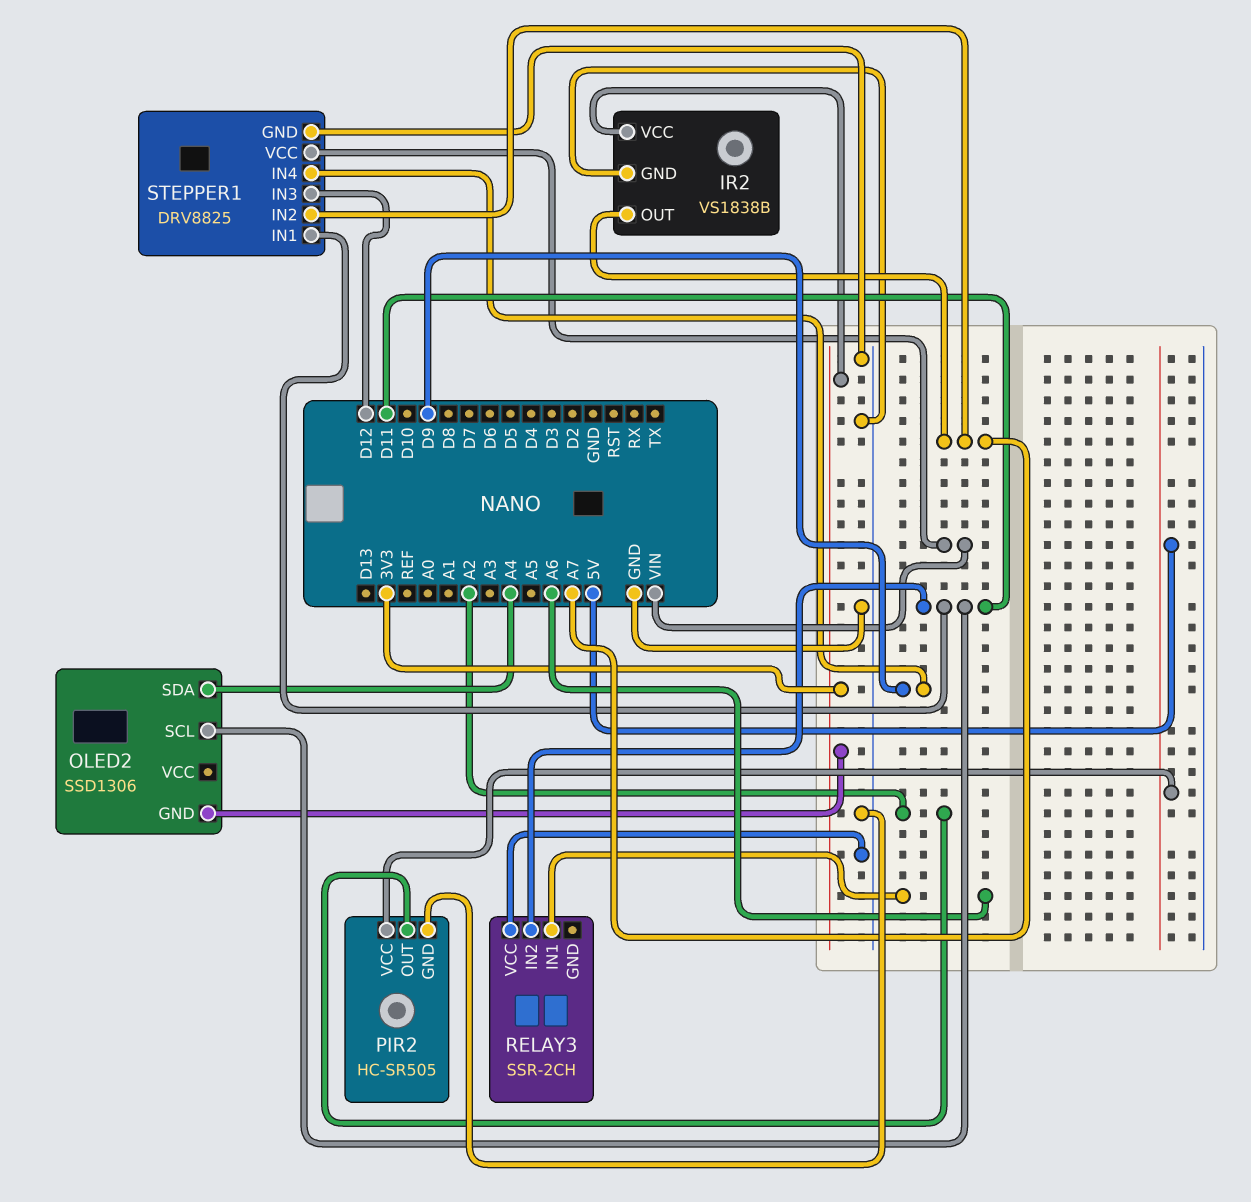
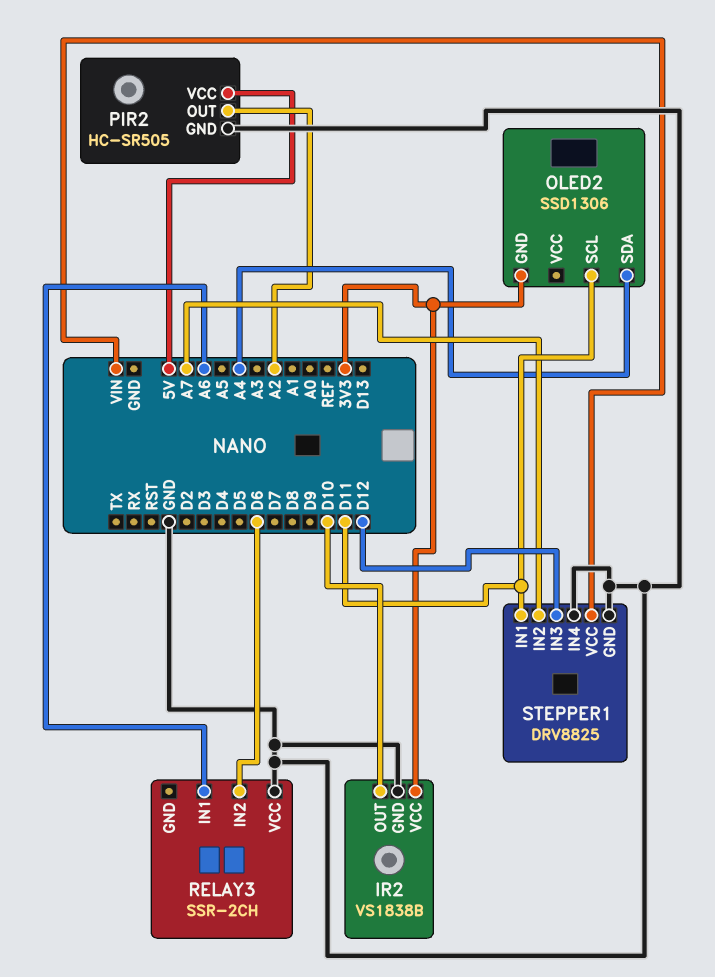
IR2 pin OUT: A7 -> D10
RELAY3 pin IN2: D11 -> D6
STEPPER1 pin IN4: D9 -> GND

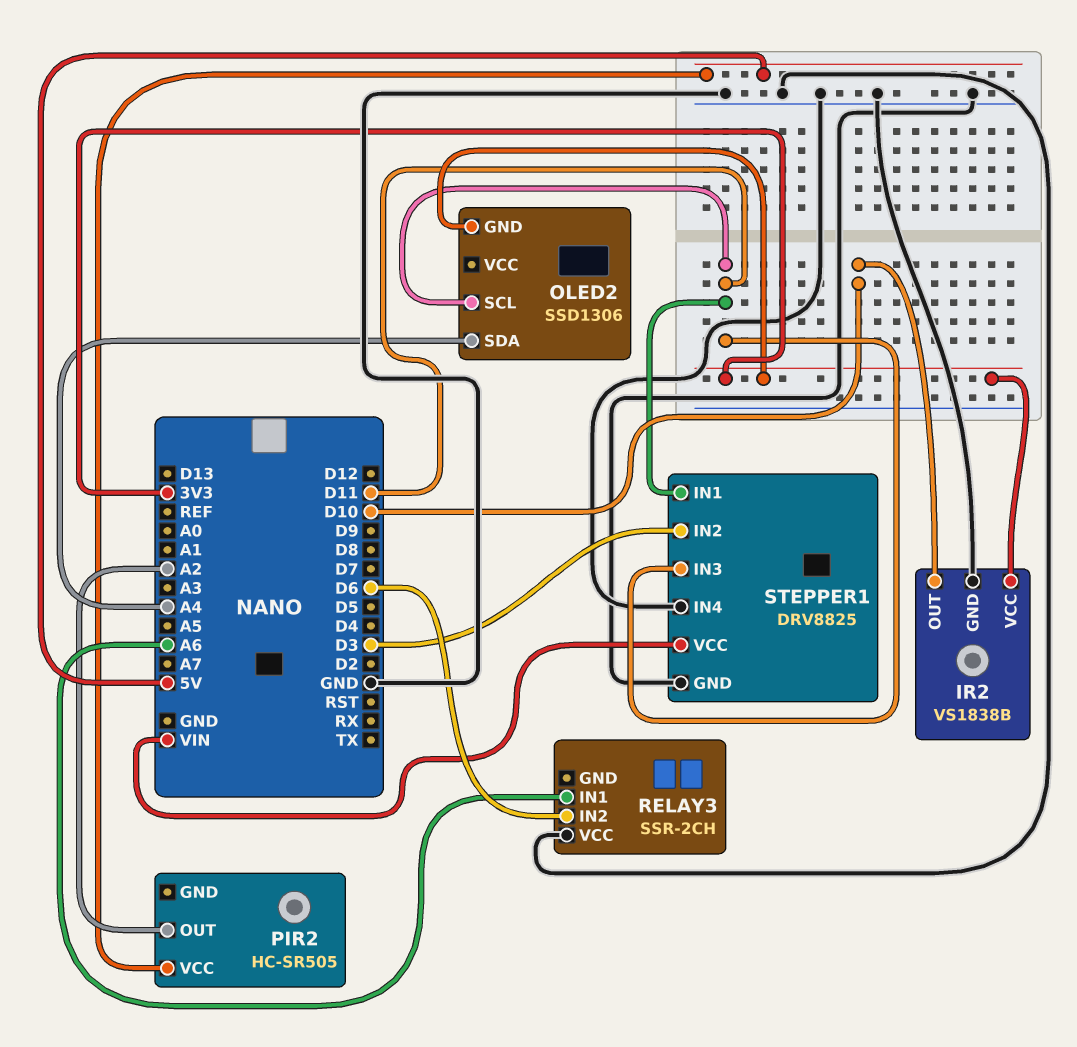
PIR2 pin GND: GND -> none
STEPPER1 pin IN2: A7 -> D3
STEPPER1 pin IN3: D12 -> D11

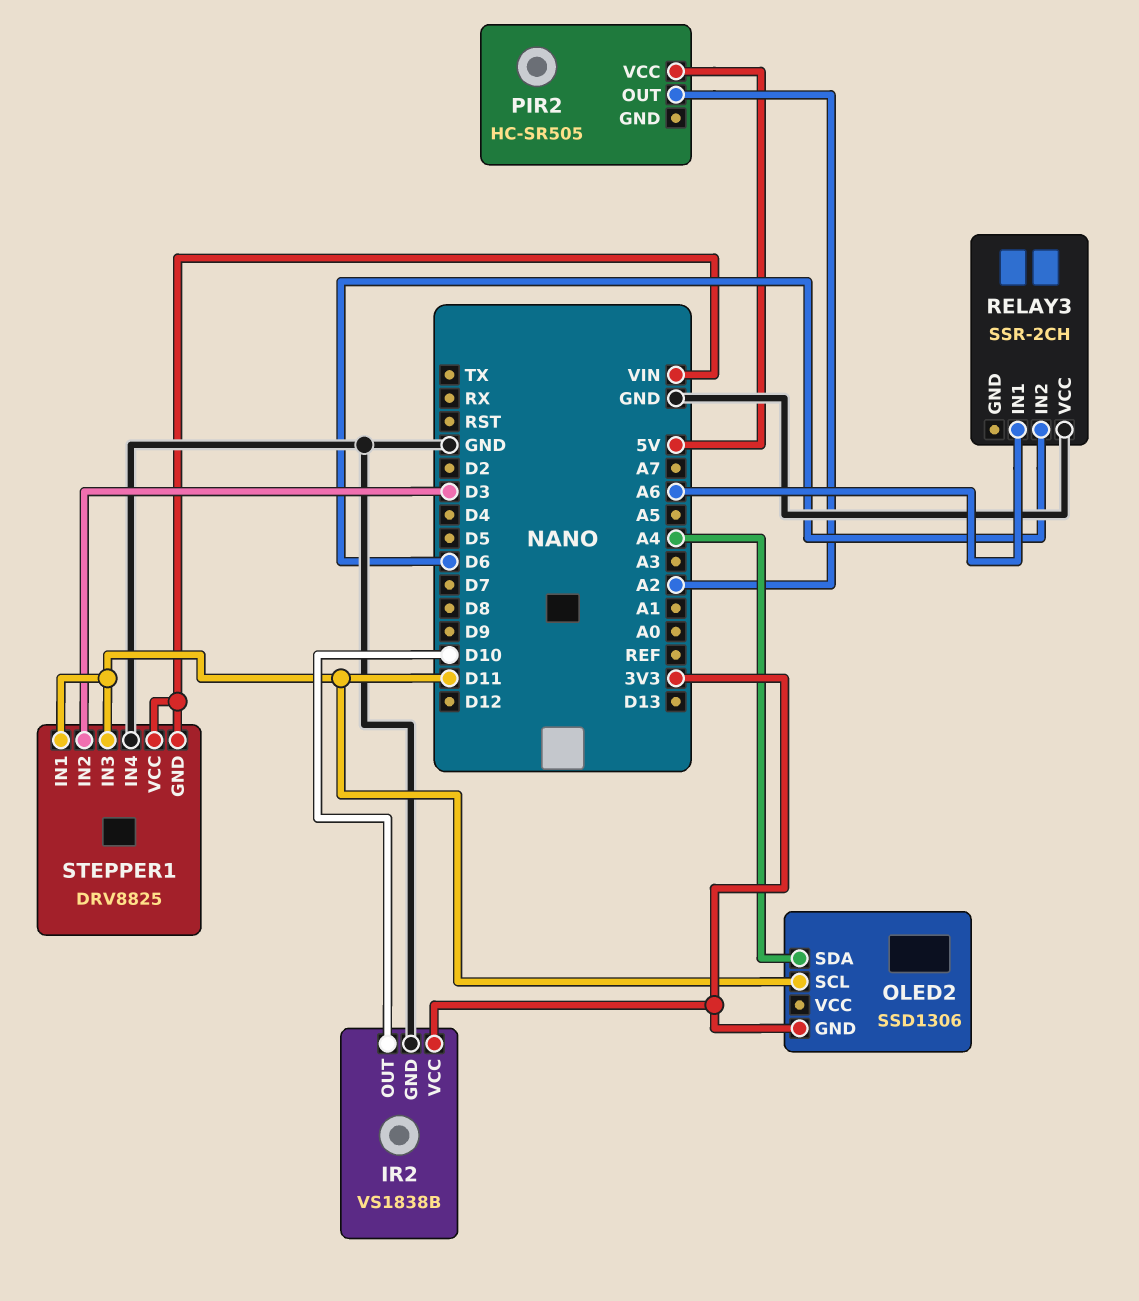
STEPPER1 pin GND: GND -> VIN

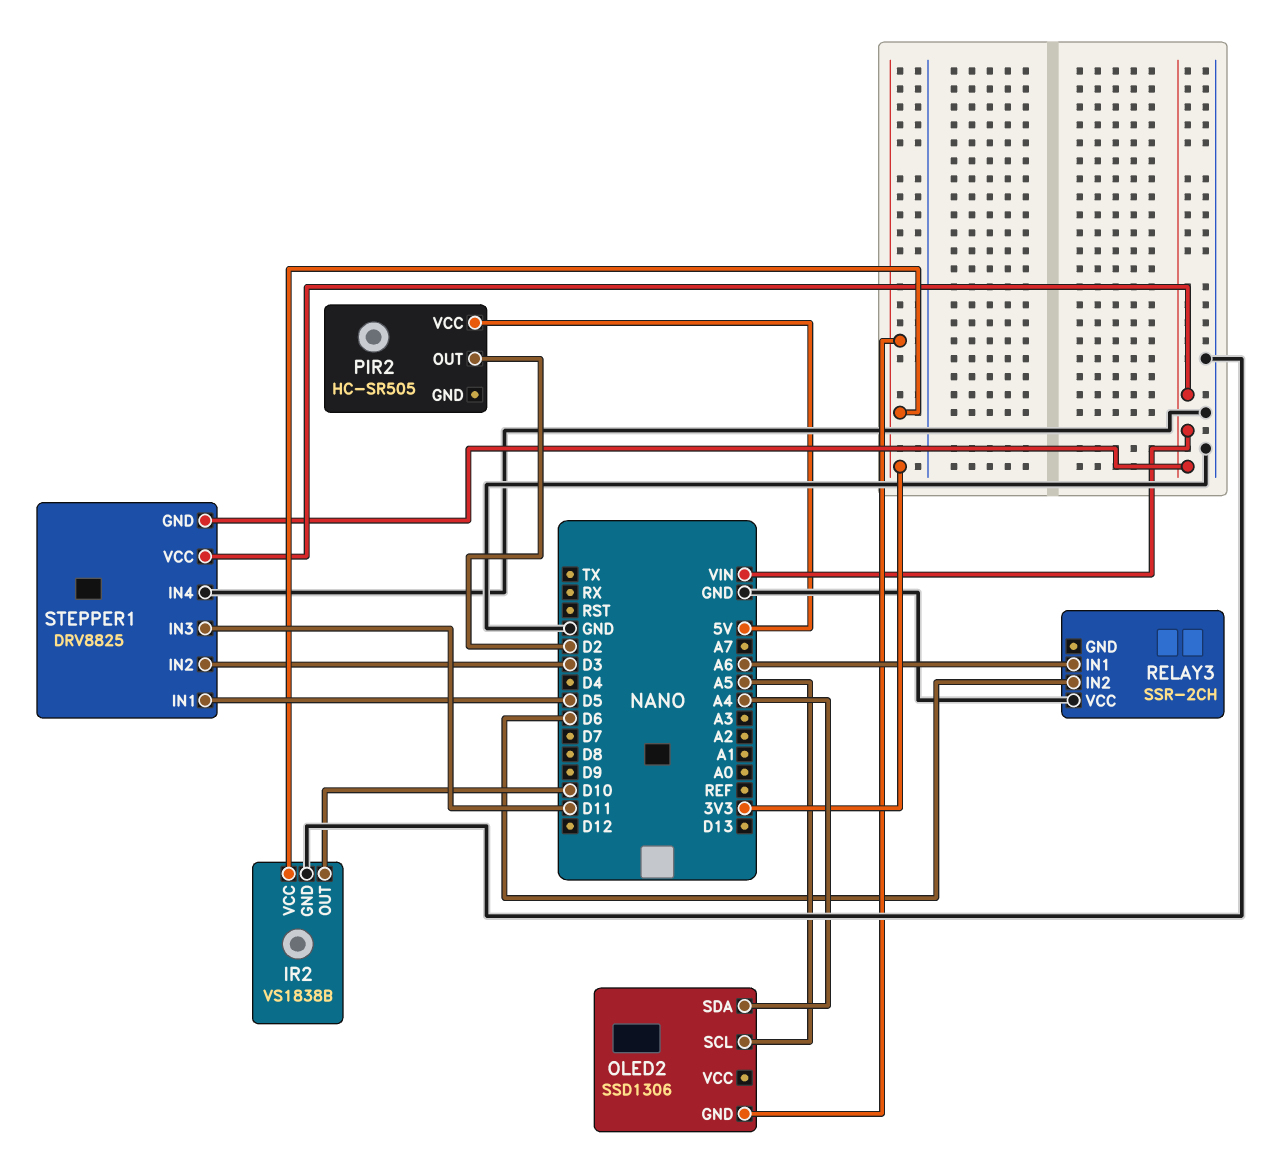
OLED2 pin SCL: D11 -> A5
PIR2 pin OUT: A2 -> D2
STEPPER1 pin IN1: D11 -> D5

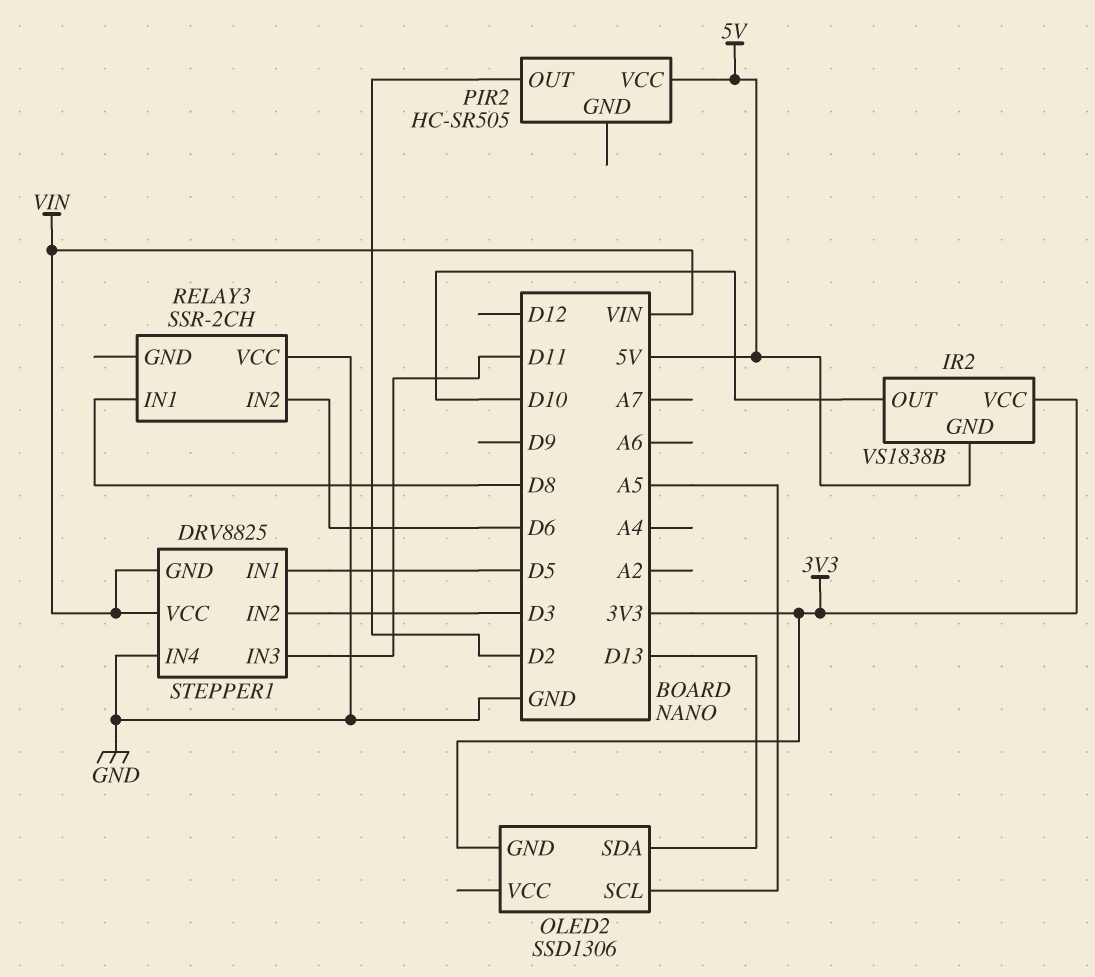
IR2 pin GND: GND -> 5V
OLED2 pin SDA: A4 -> D13
RELAY3 pin IN1: A6 -> D8

